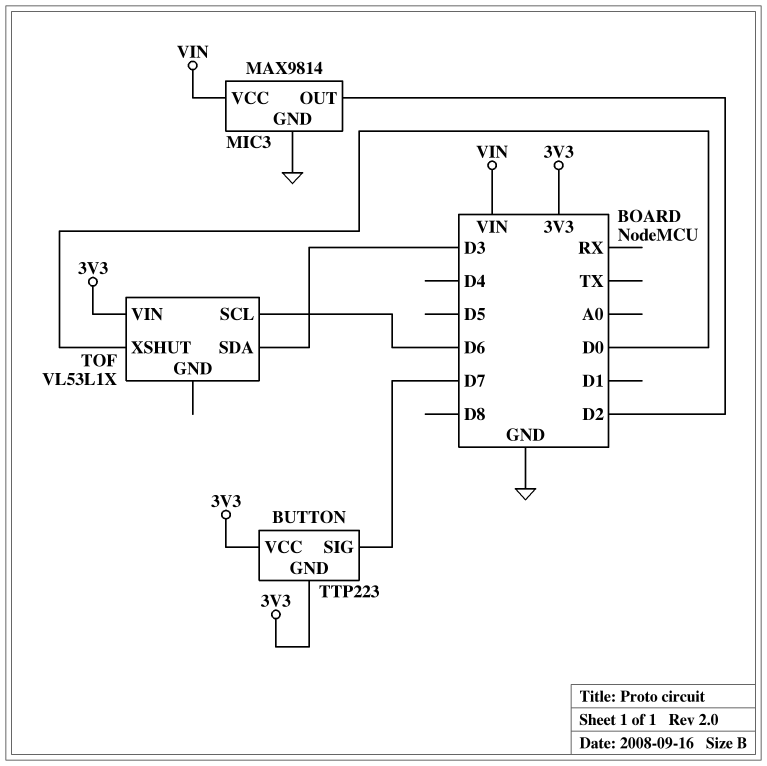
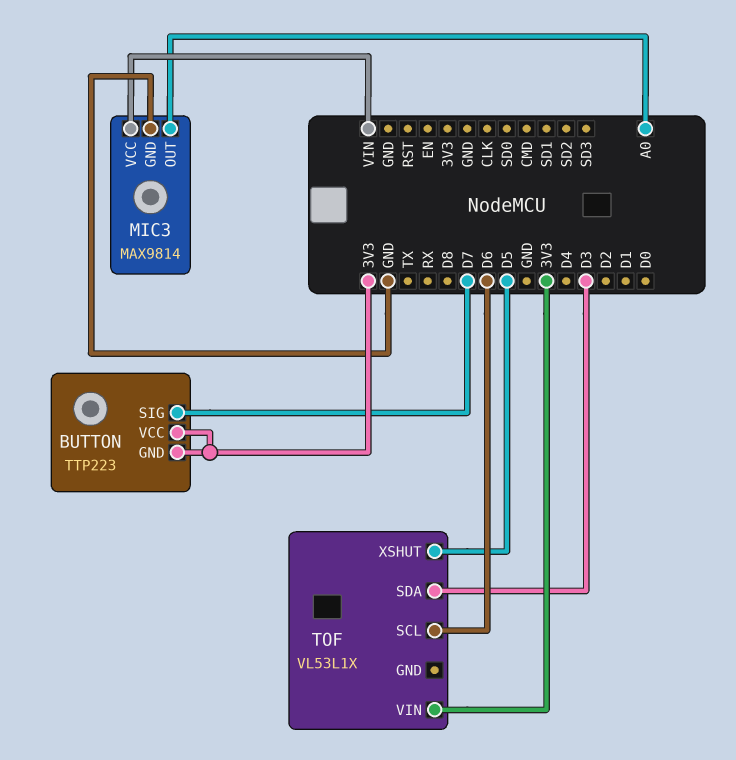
MIC3 pin OUT: D2 -> A0
TOF pin XSHUT: D0 -> D5

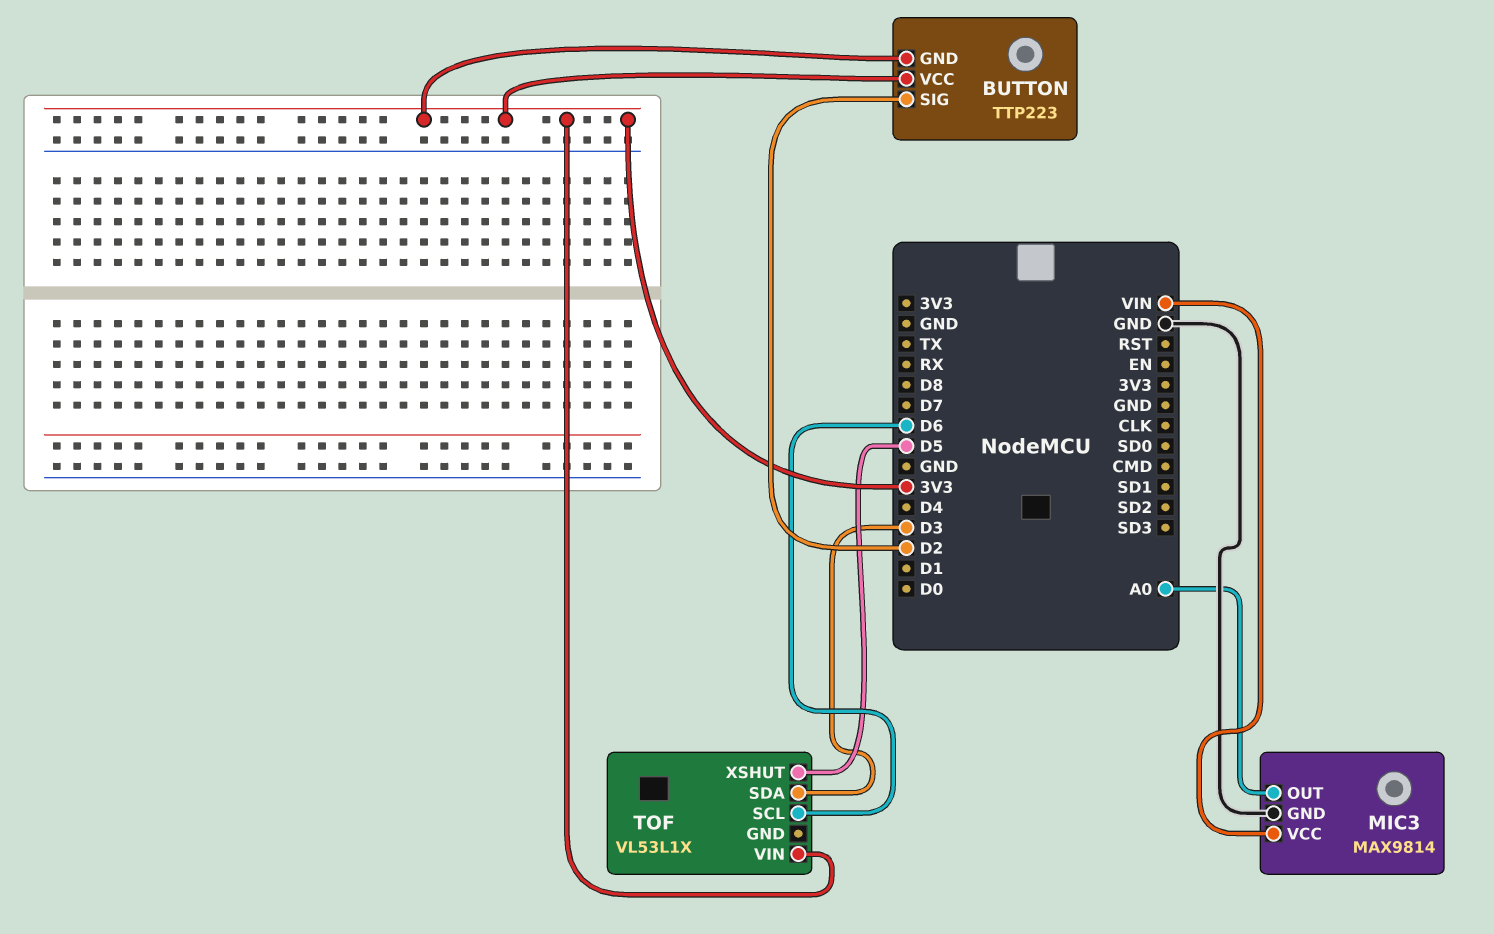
BUTTON pin SIG: D7 -> D2

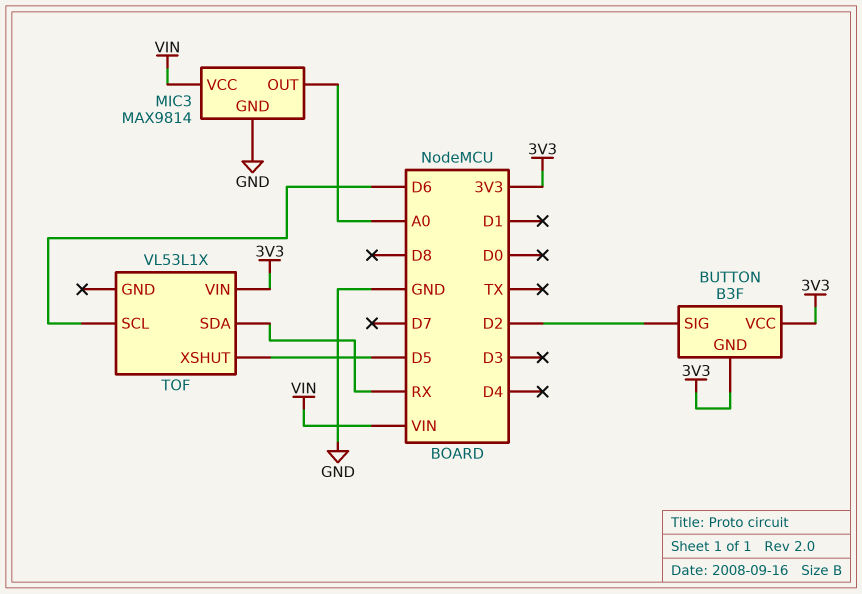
BUTTON: TTP223 -> B3F
TOF pin SDA: D3 -> RX

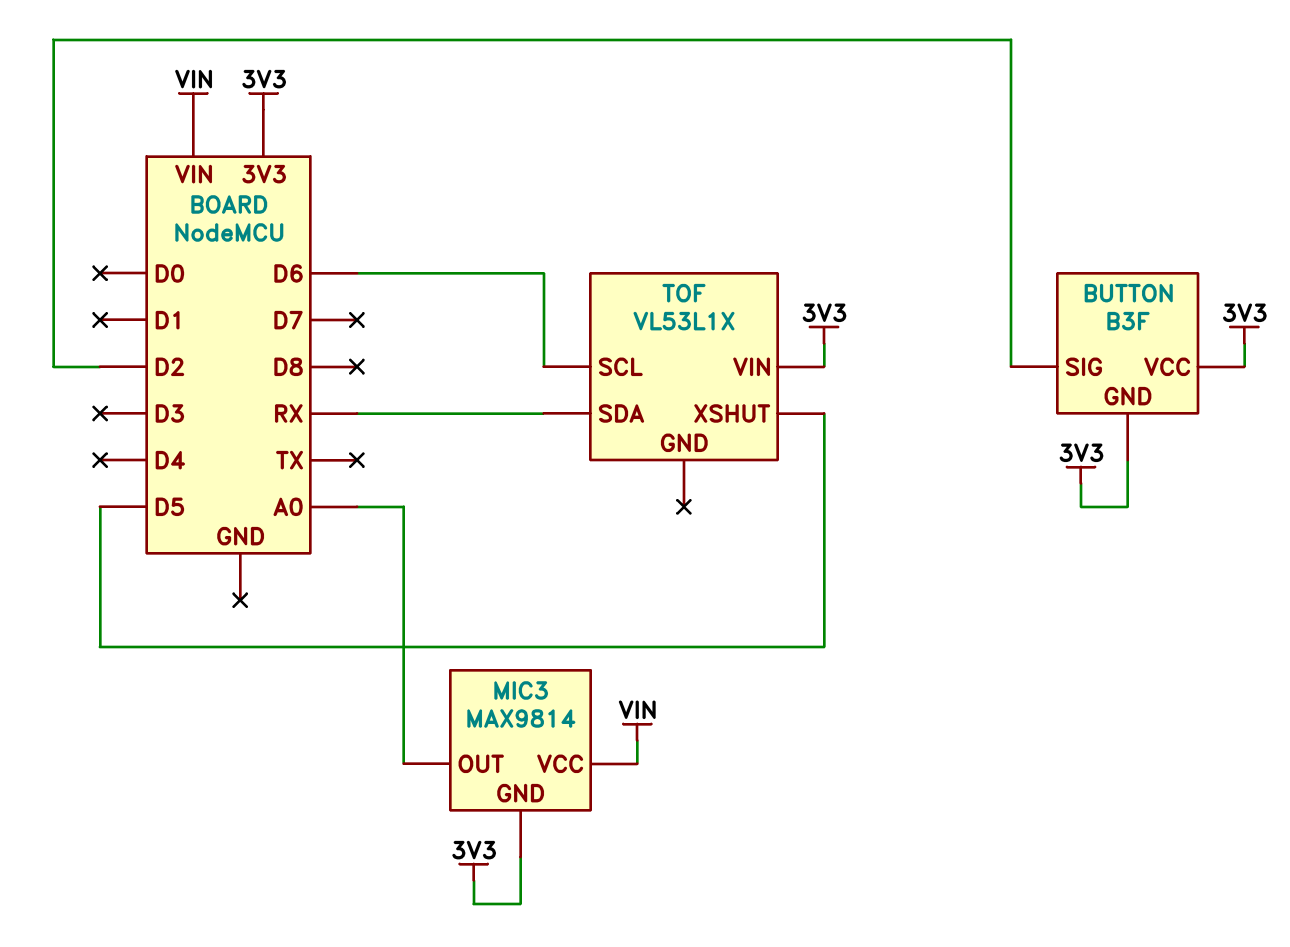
MIC3 pin GND: GND -> 3V3

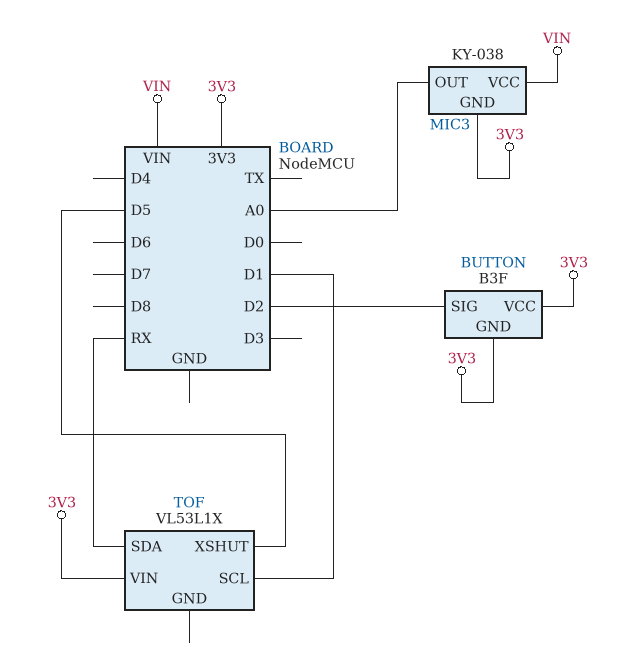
MIC3: MAX9814 -> KY-038
TOF pin SCL: D6 -> D1

